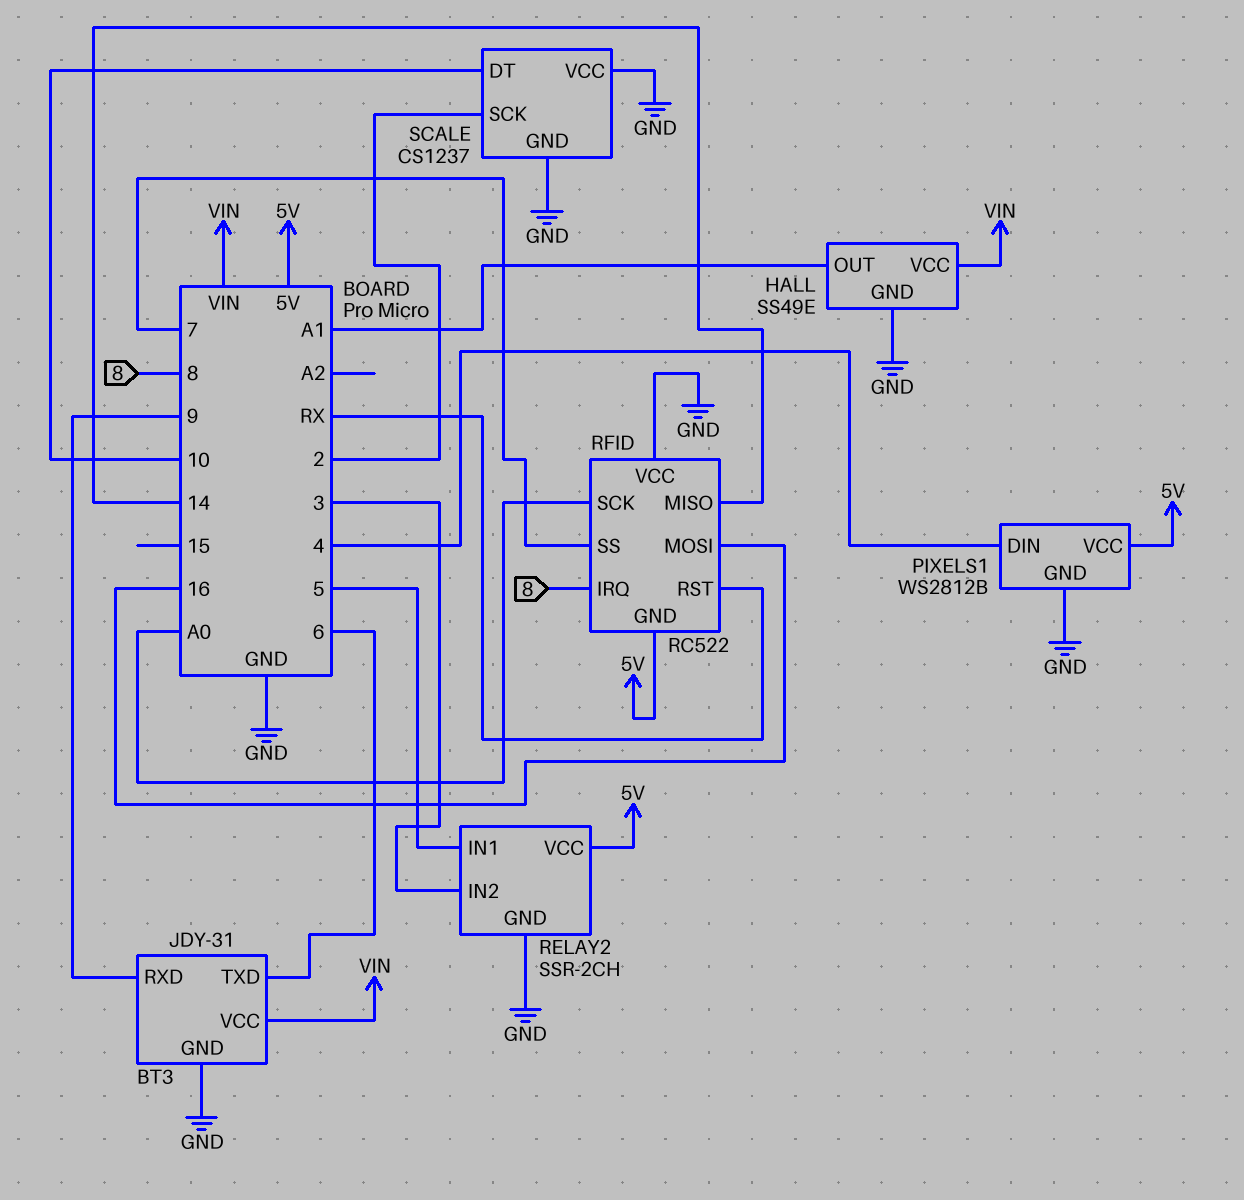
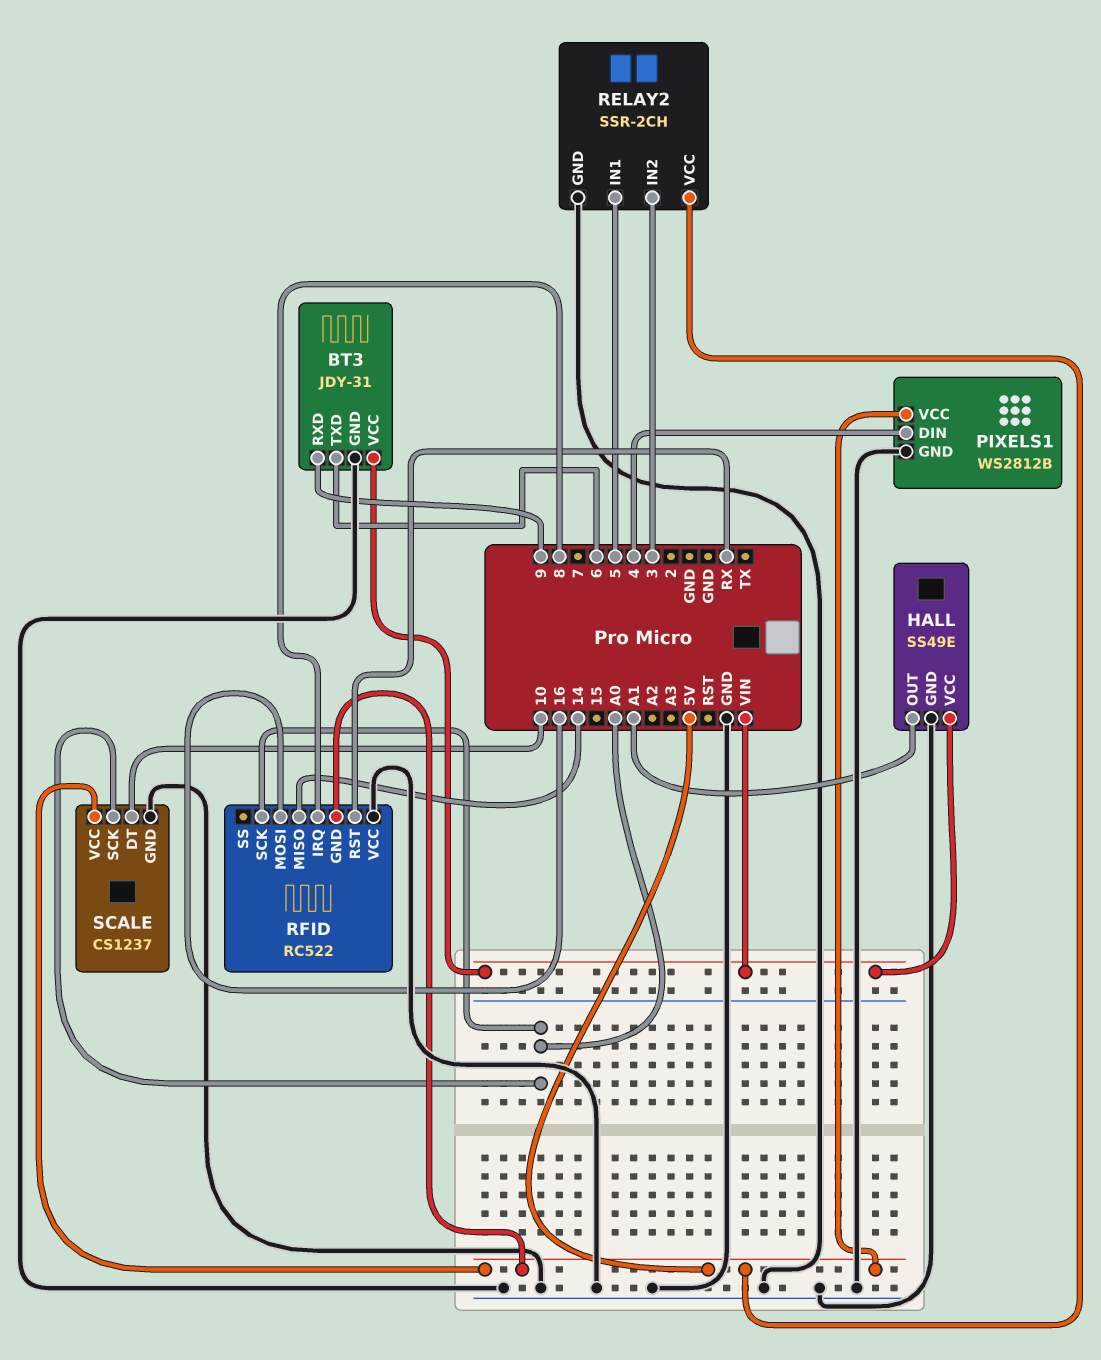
RFID pin SS: 7 -> none
SCALE pin SCK: 2 -> A0
SCALE pin VCC: GND -> 5V

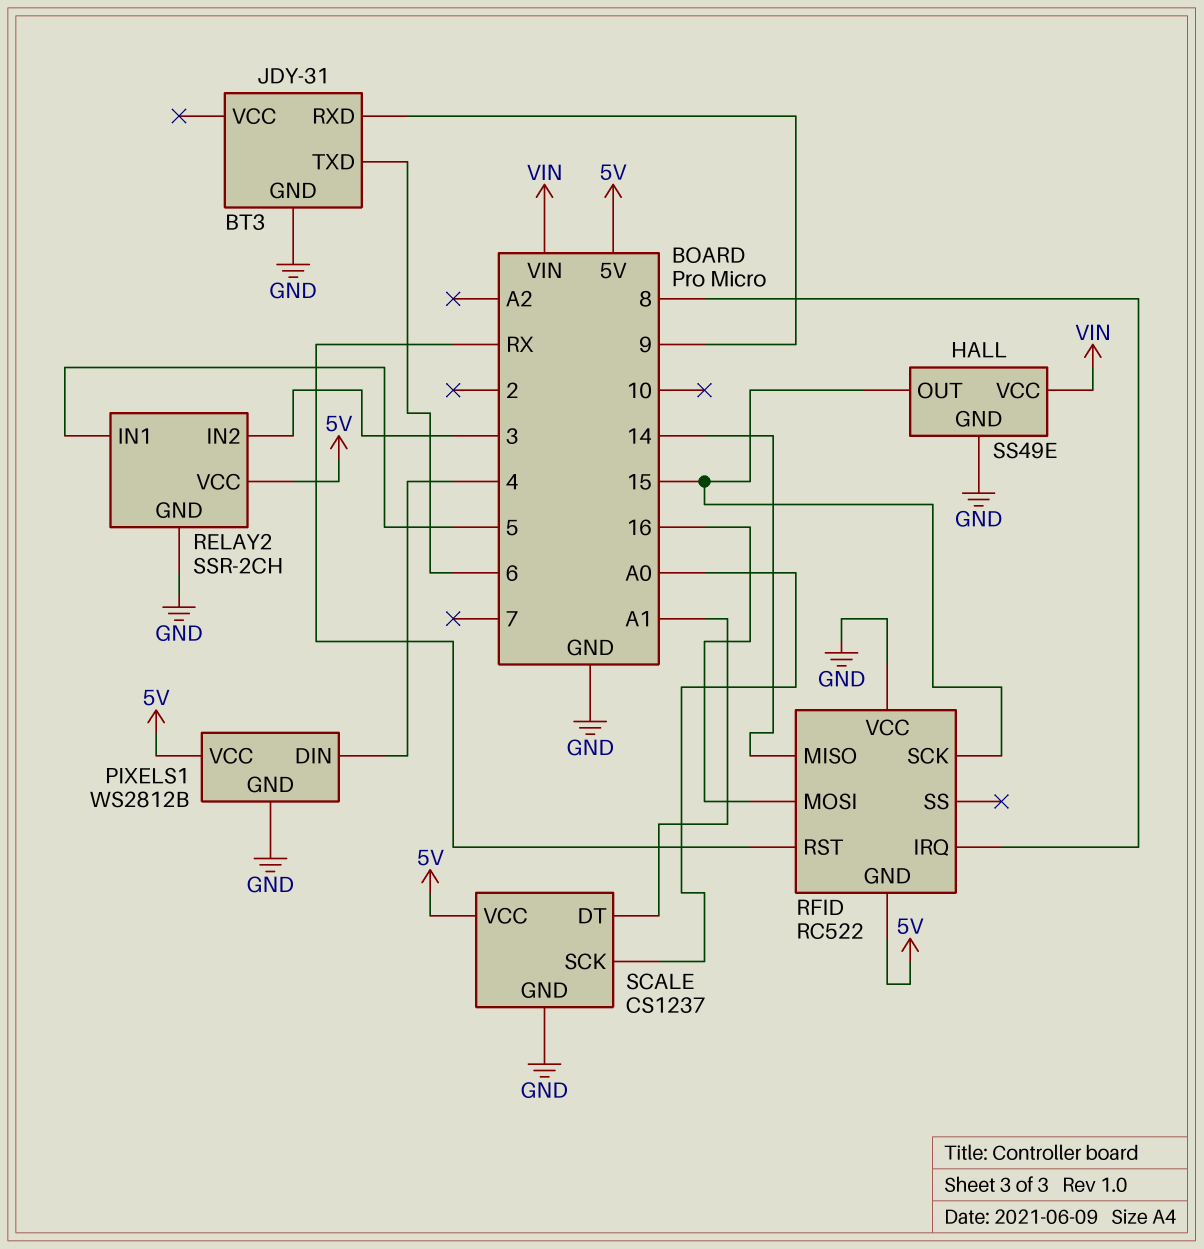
BT3 pin VCC: VIN -> none
HALL pin OUT: A1 -> 15
RFID pin SCK: A0 -> 15
SCALE pin DT: 10 -> A1

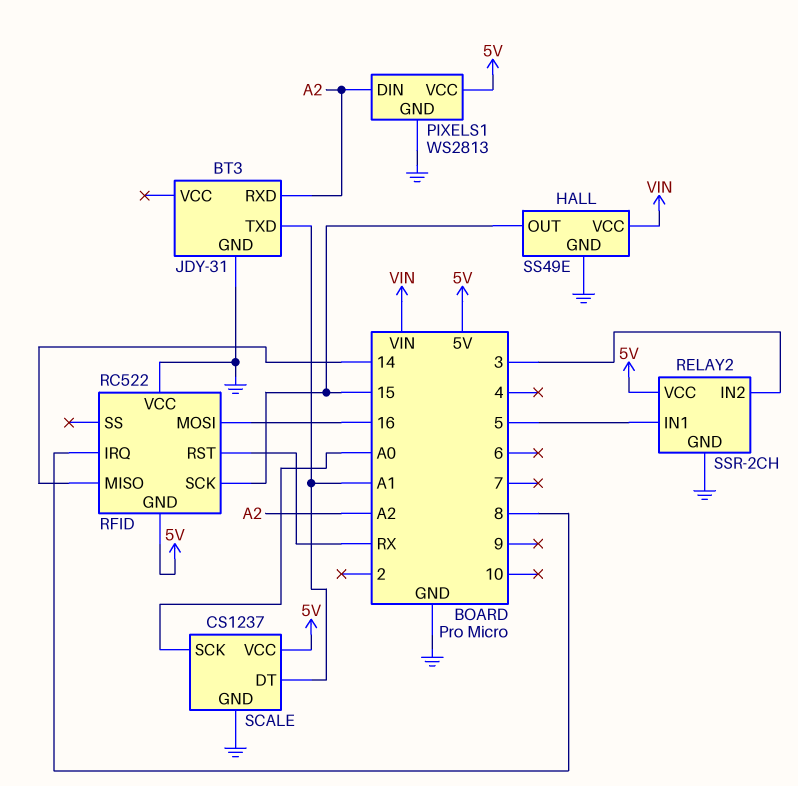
BT3 pin RXD: 9 -> A2
BT3 pin TXD: 6 -> A1
PIXELS1: WS2812B -> WS2813
PIXELS1 pin DIN: 4 -> A2

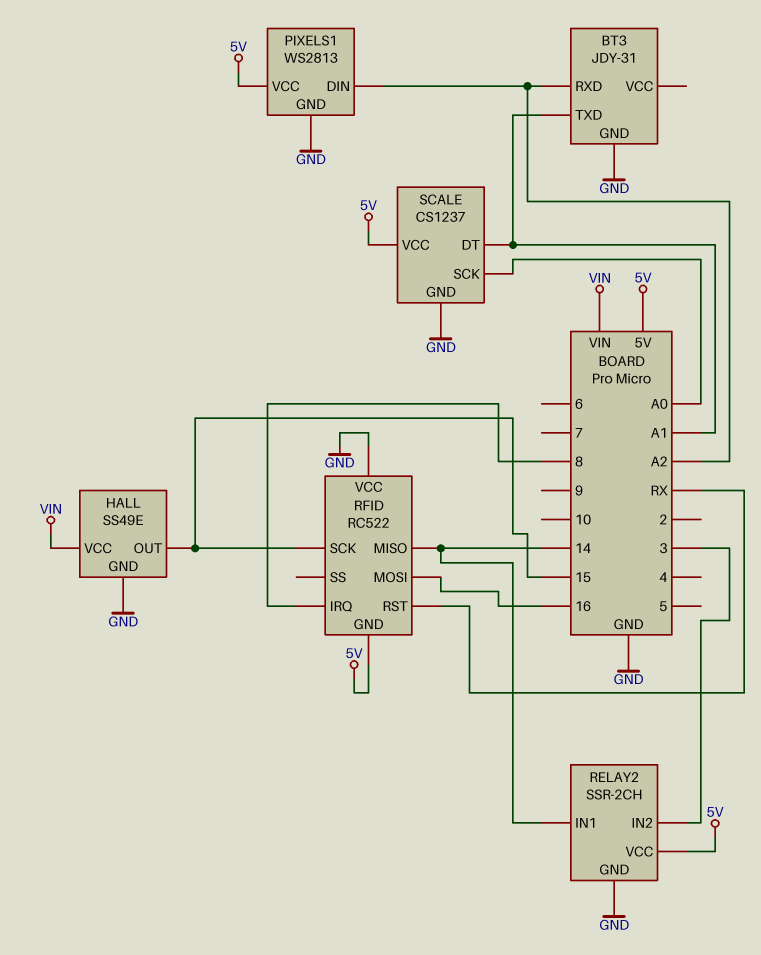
RELAY2 pin IN1: 5 -> 14

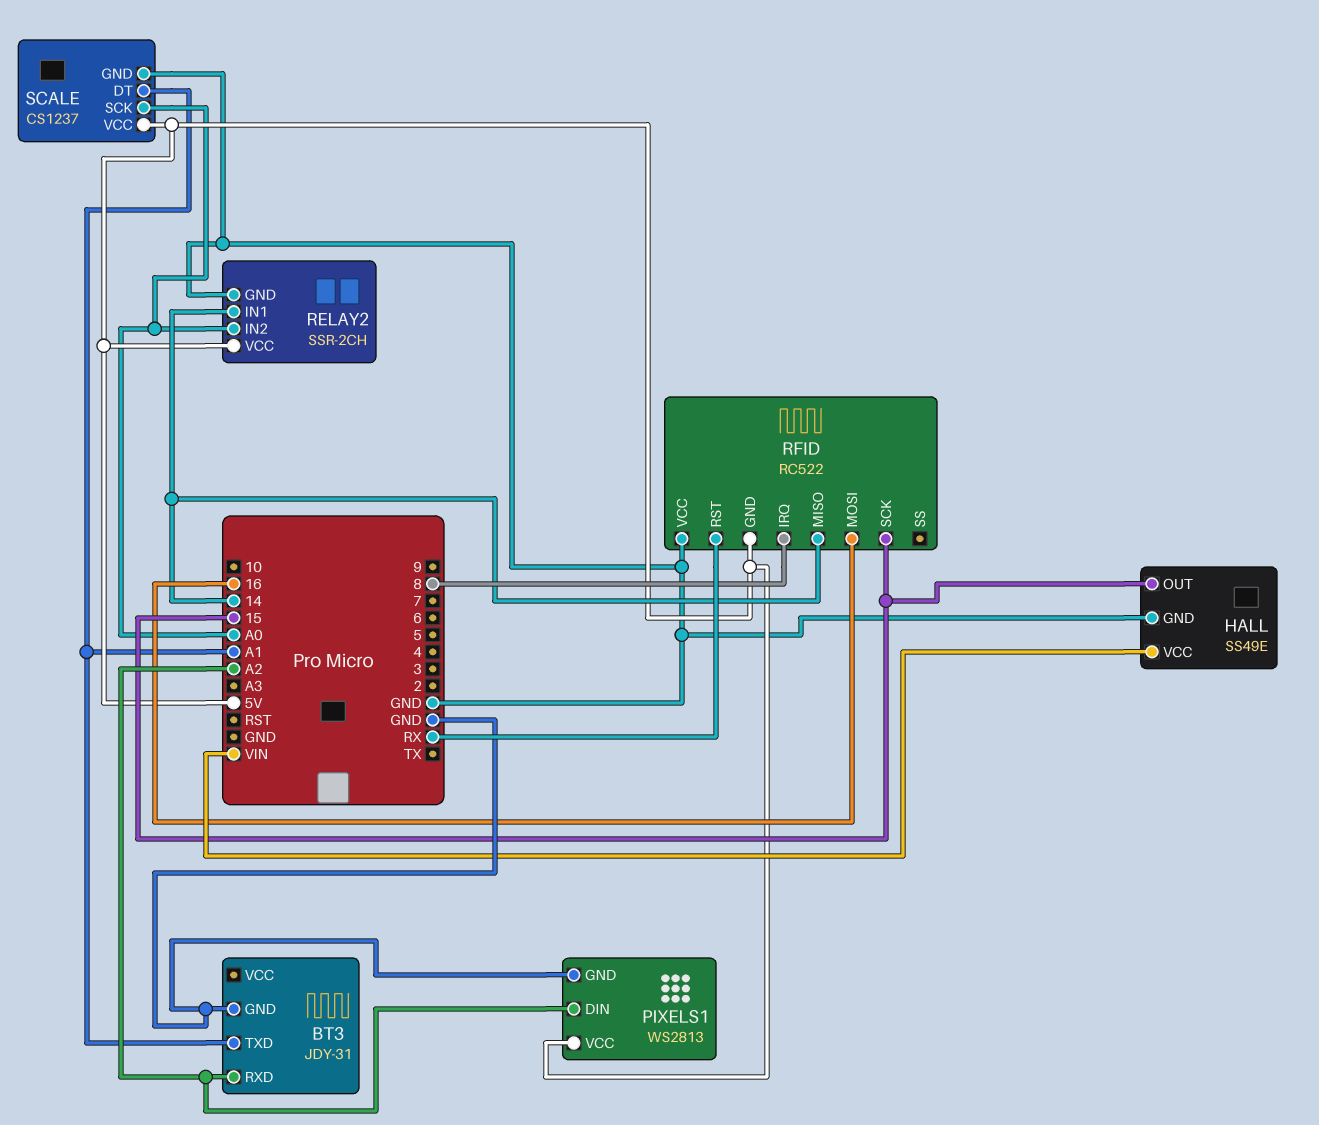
RELAY2 pin IN2: 3 -> A0

